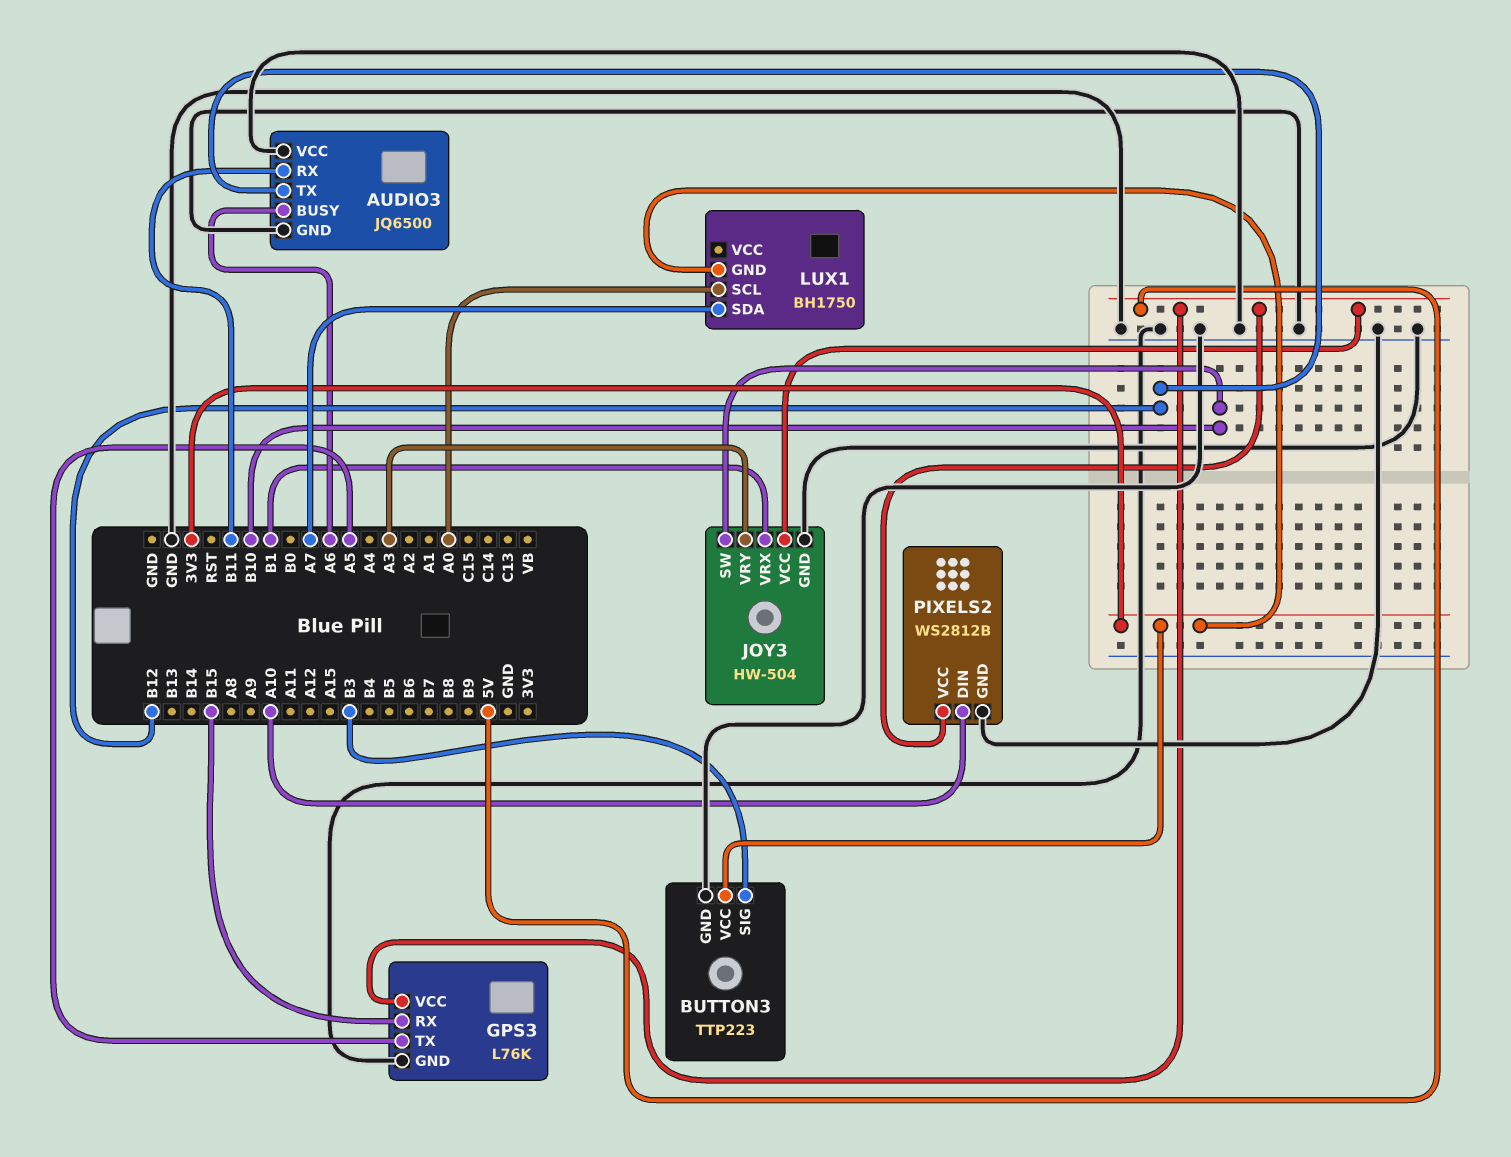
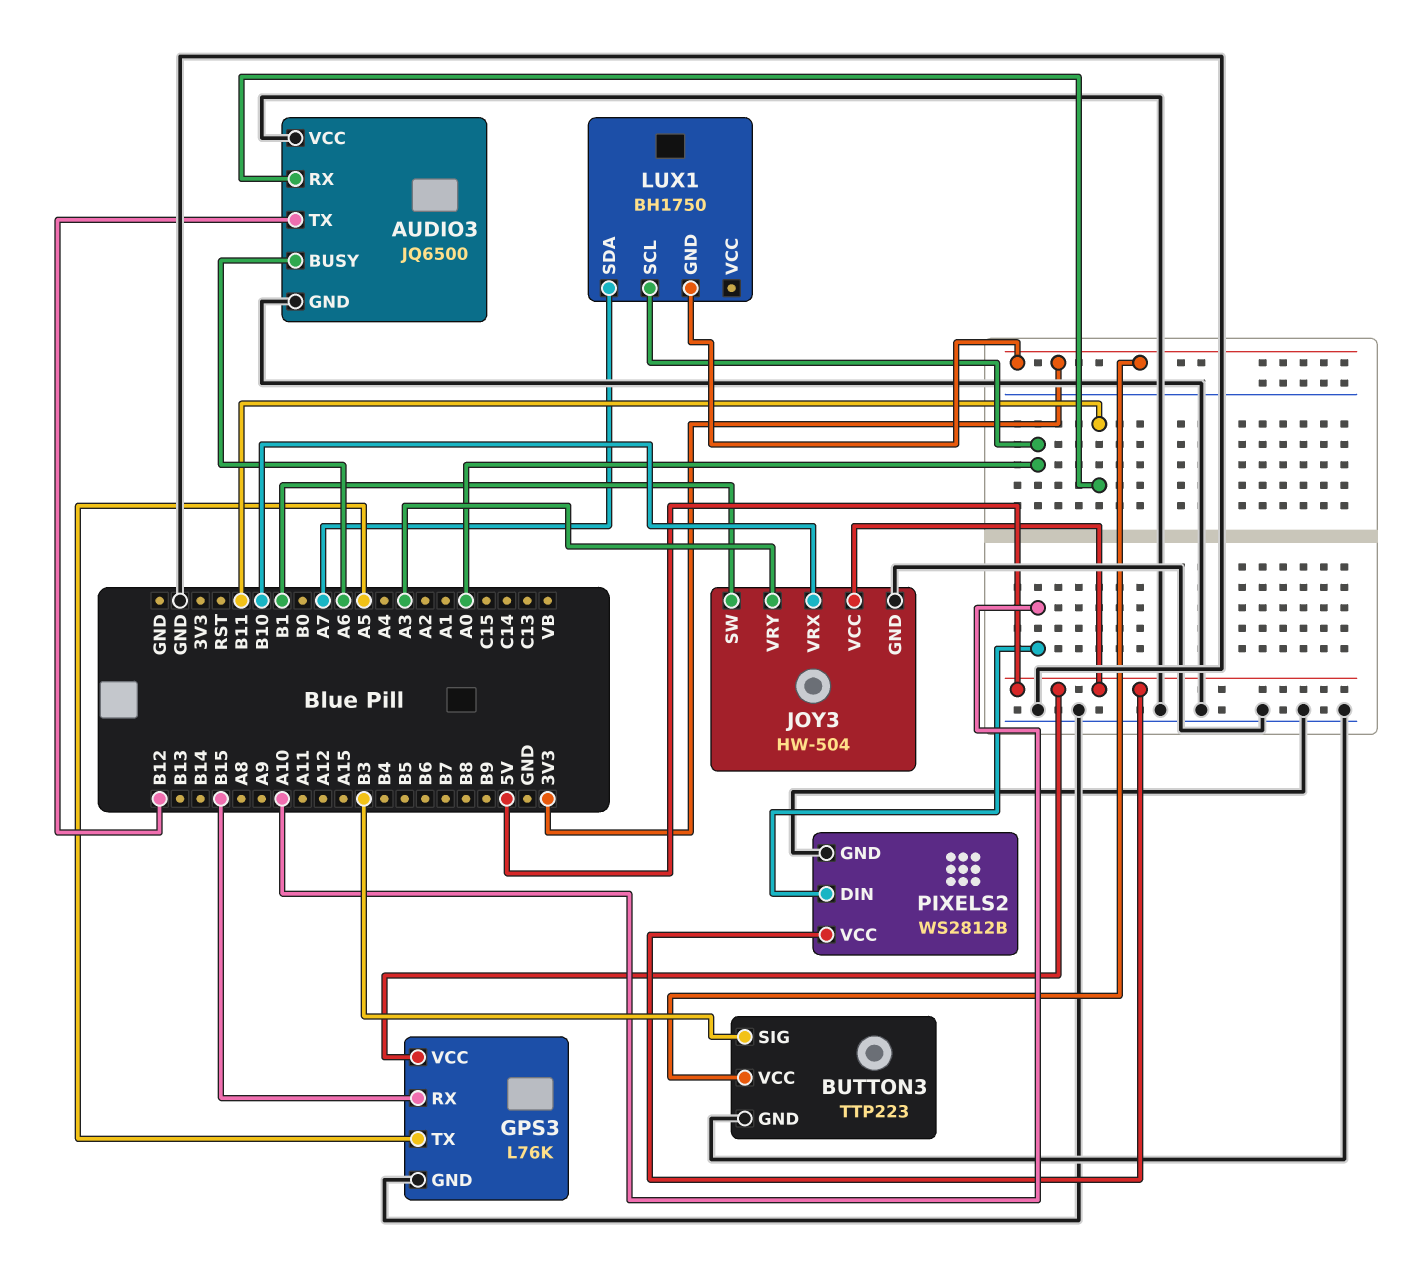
JOY3 pin SW: B10 -> B1
JOY3 pin VRX: B1 -> B10

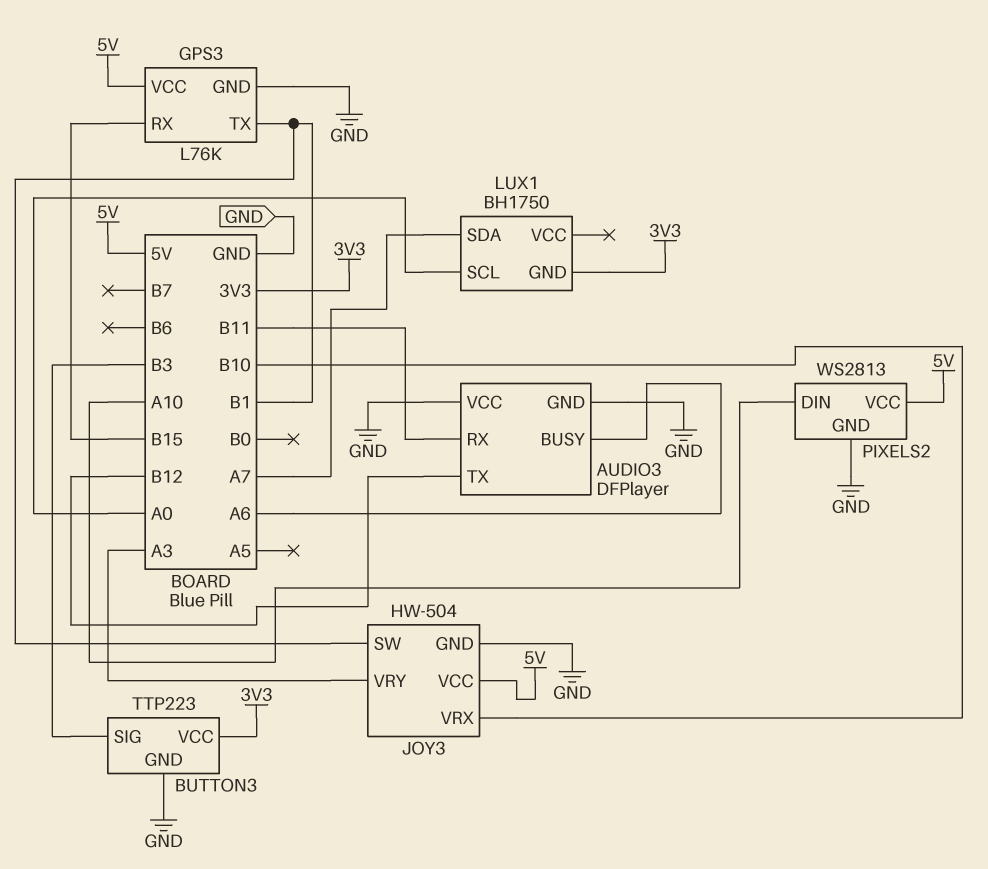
AUDIO3: JQ6500 -> DFPlayer
GPS3 pin TX: A5 -> B1
PIXELS2: WS2812B -> WS2813

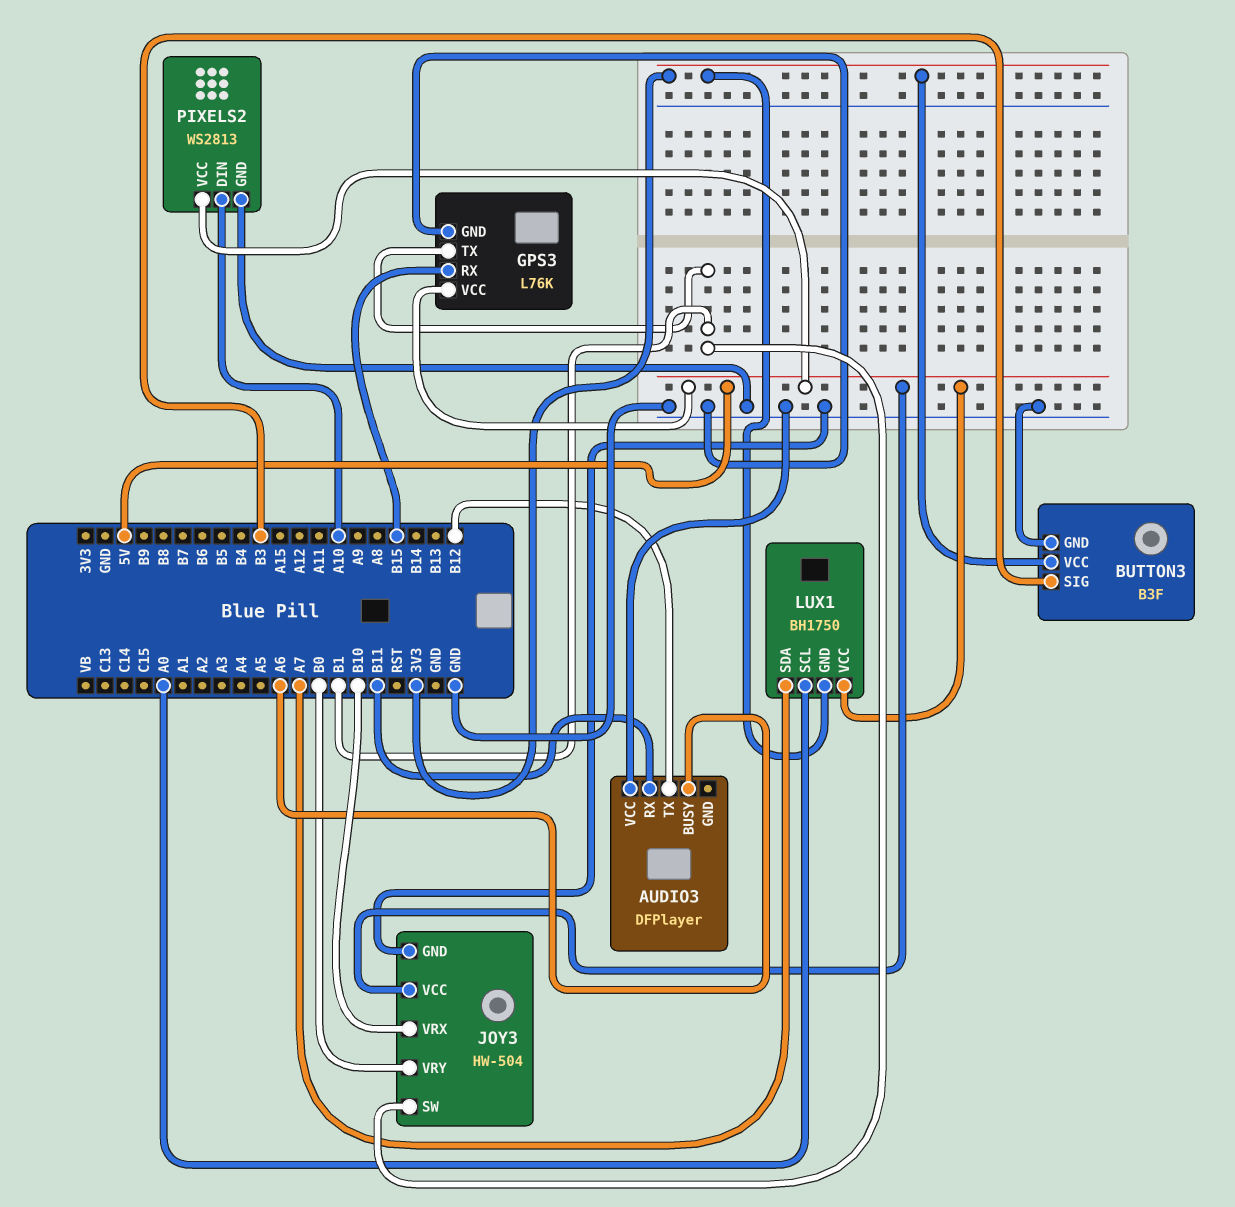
AUDIO3 pin GND: GND -> none
BUTTON3: TTP223 -> B3F
JOY3 pin VRY: A3 -> B0
LUX1 pin VCC: none -> 5V

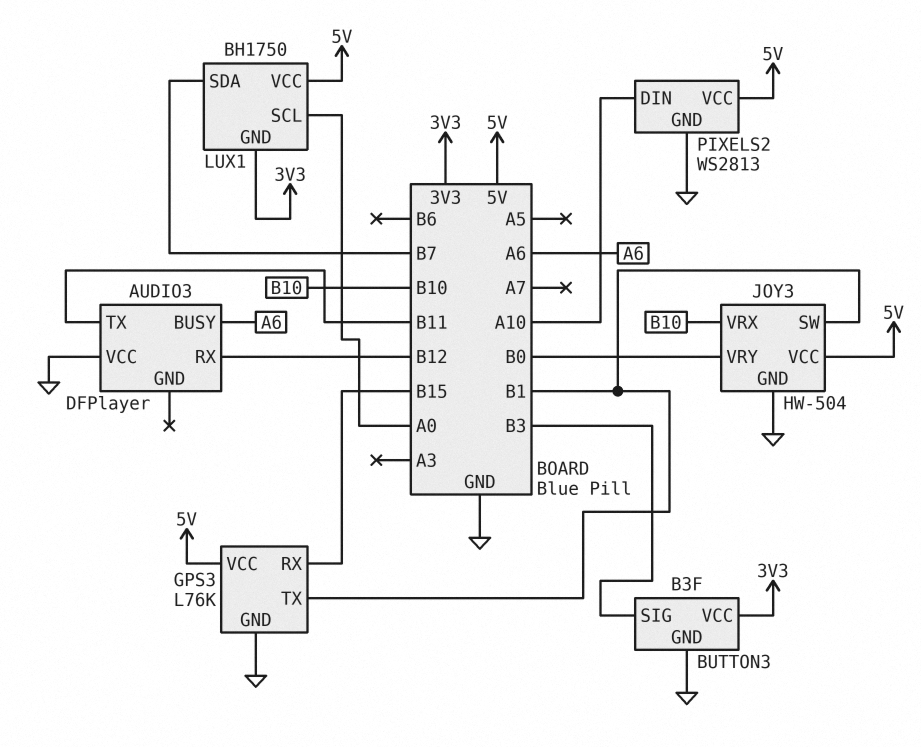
AUDIO3 pin RX: B11 -> B12
AUDIO3 pin TX: B12 -> B11
LUX1 pin SDA: A7 -> B7

